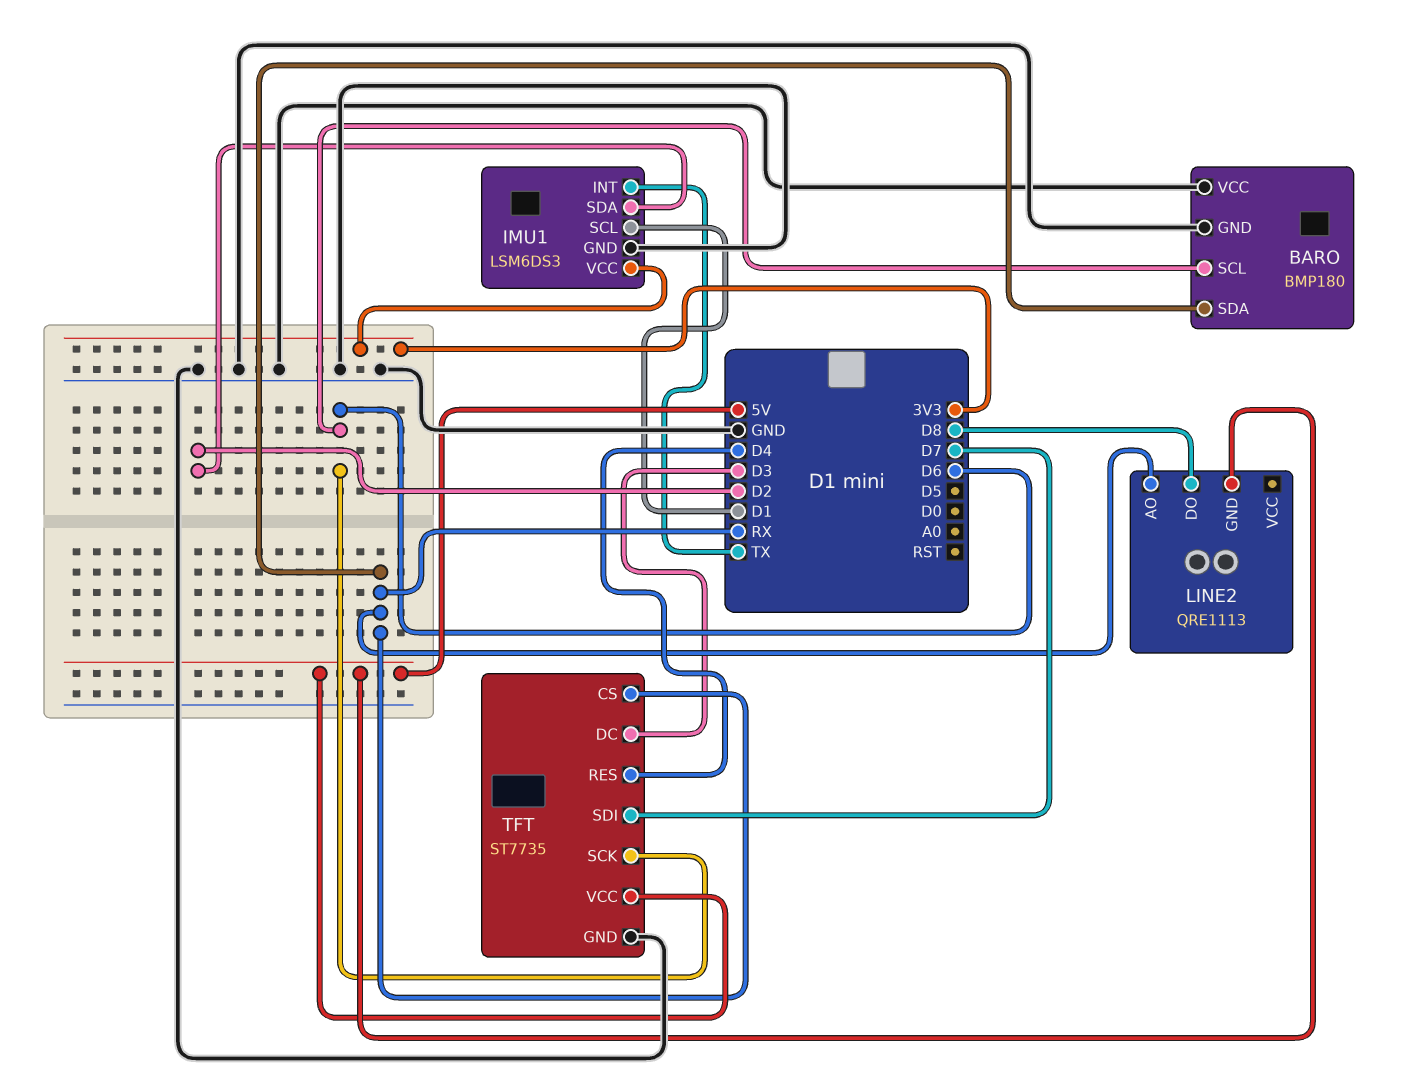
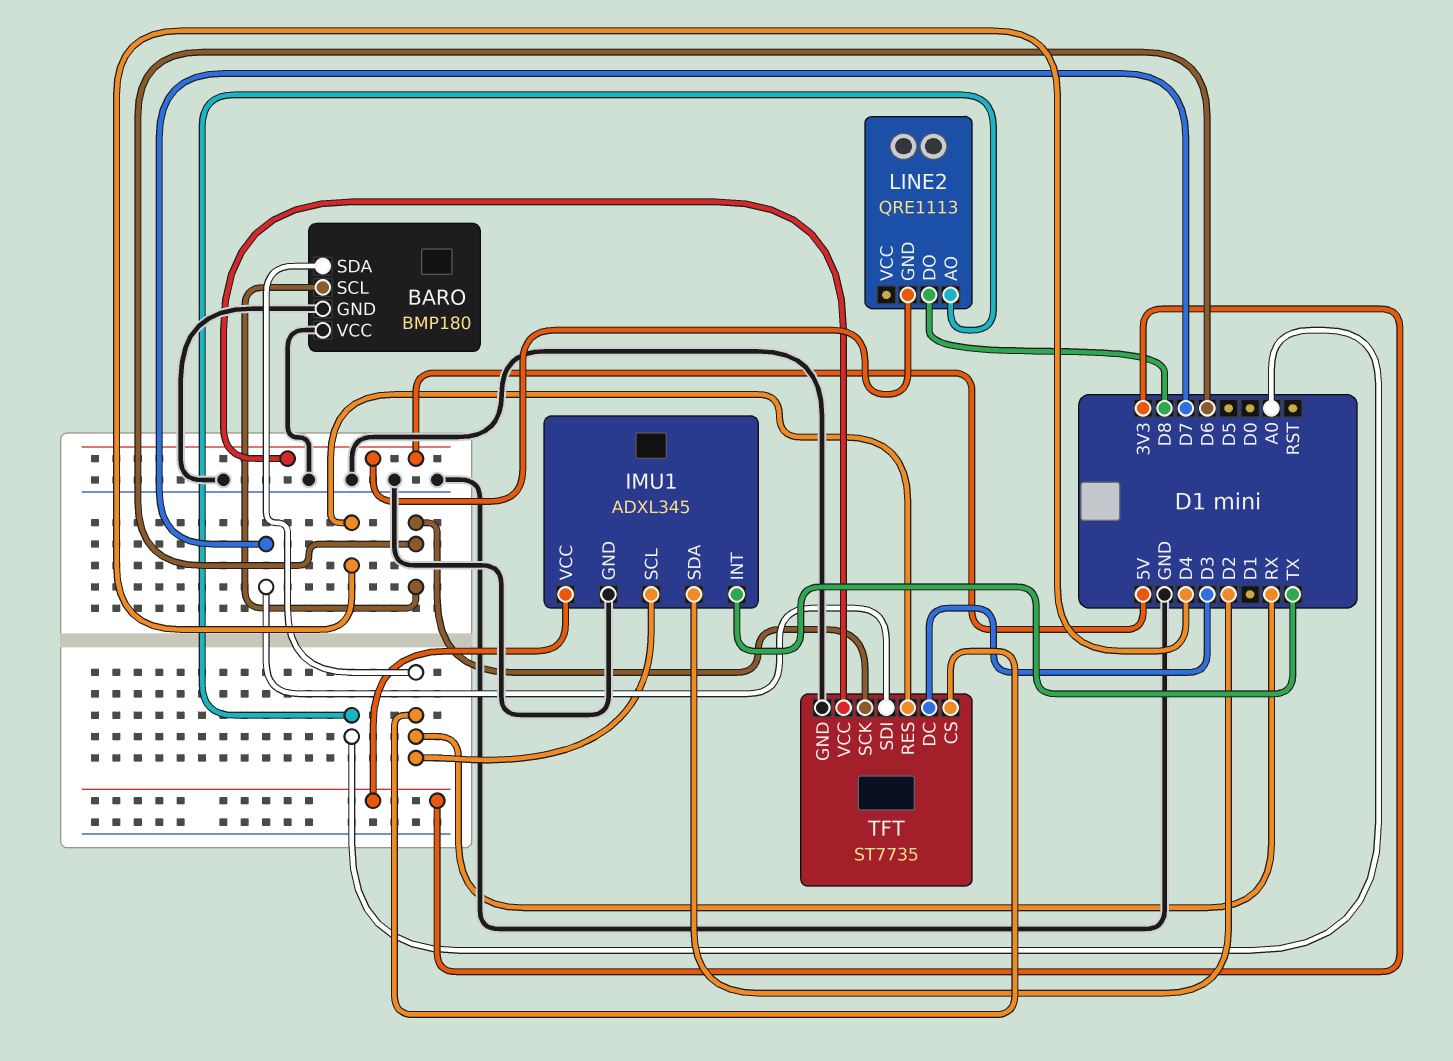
IMU1: LSM6DS3 -> ADXL345
IMU1 pin SCL: D1 -> RX
LINE2 pin AO: RX -> A0

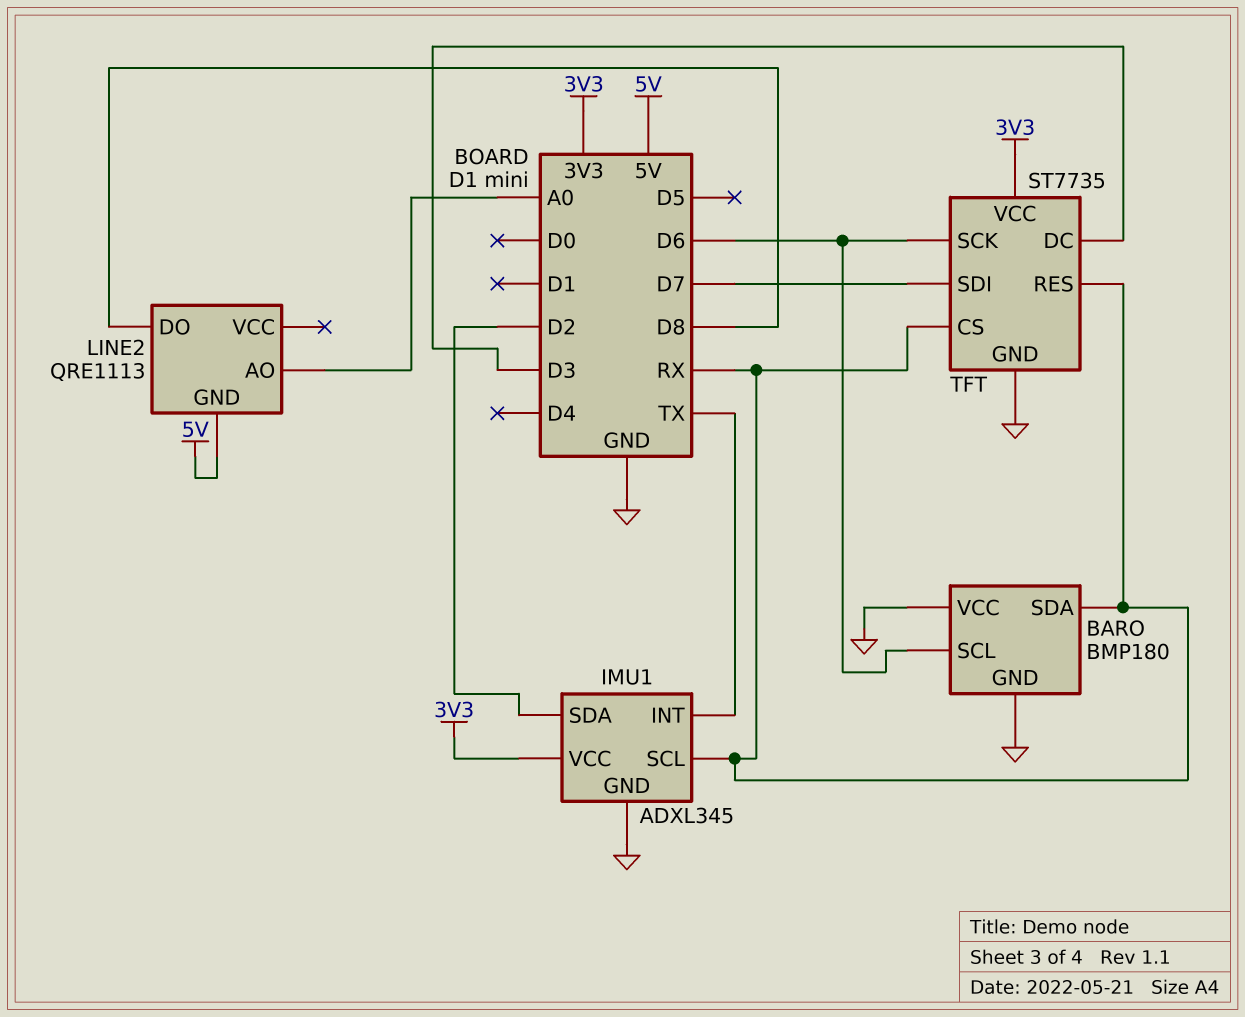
TFT pin RES: D4 -> RX
TFT pin VCC: 5V -> 3V3

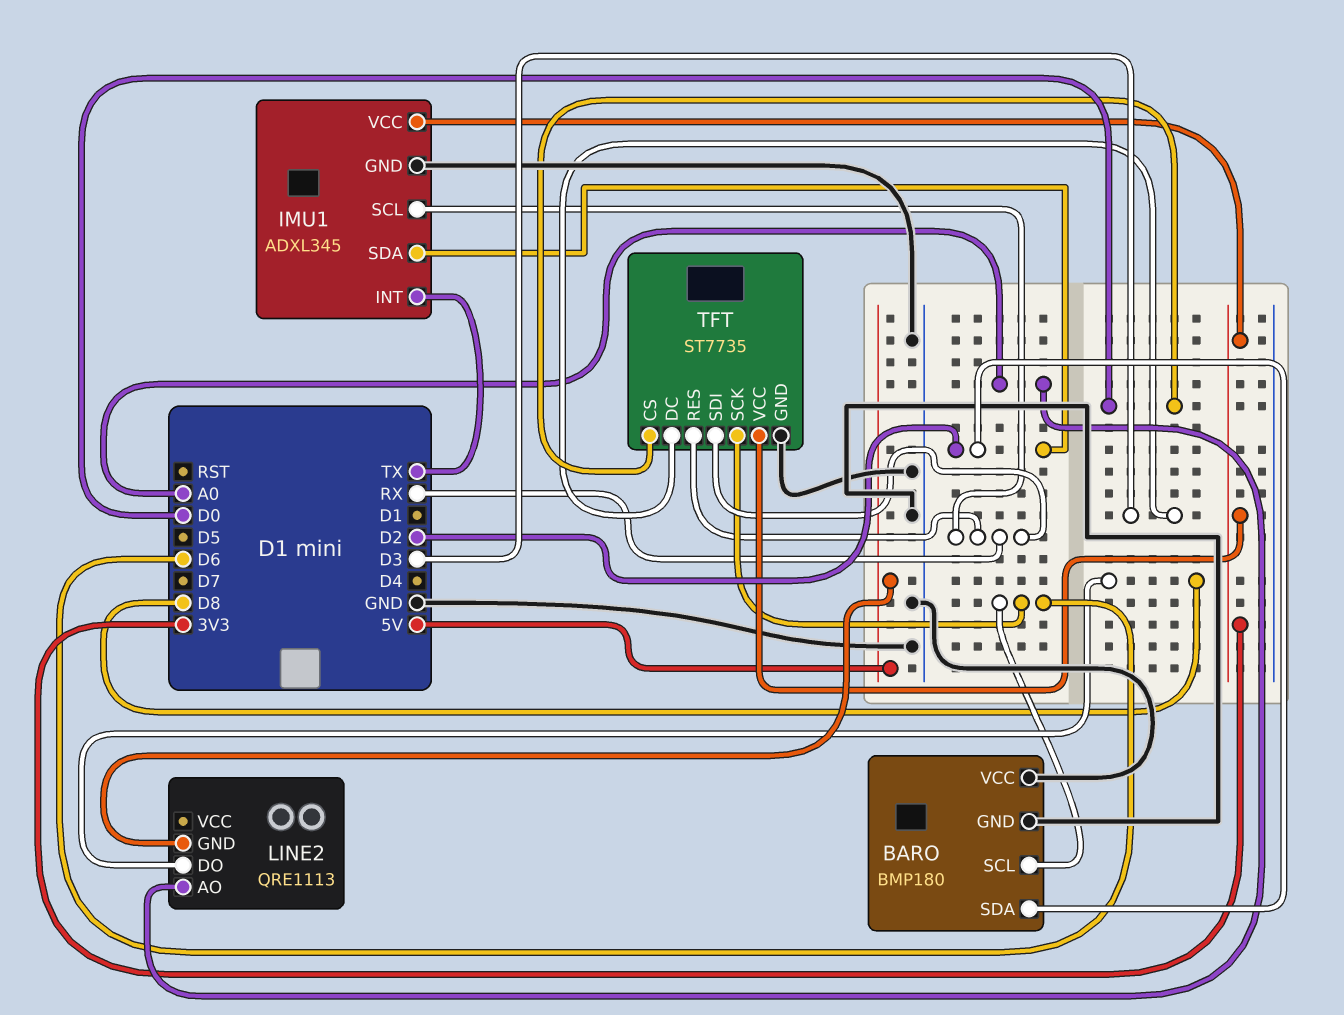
BARO pin SDA: RX -> D2
TFT pin CS: RX -> D0
TFT pin SDI: D7 -> RX

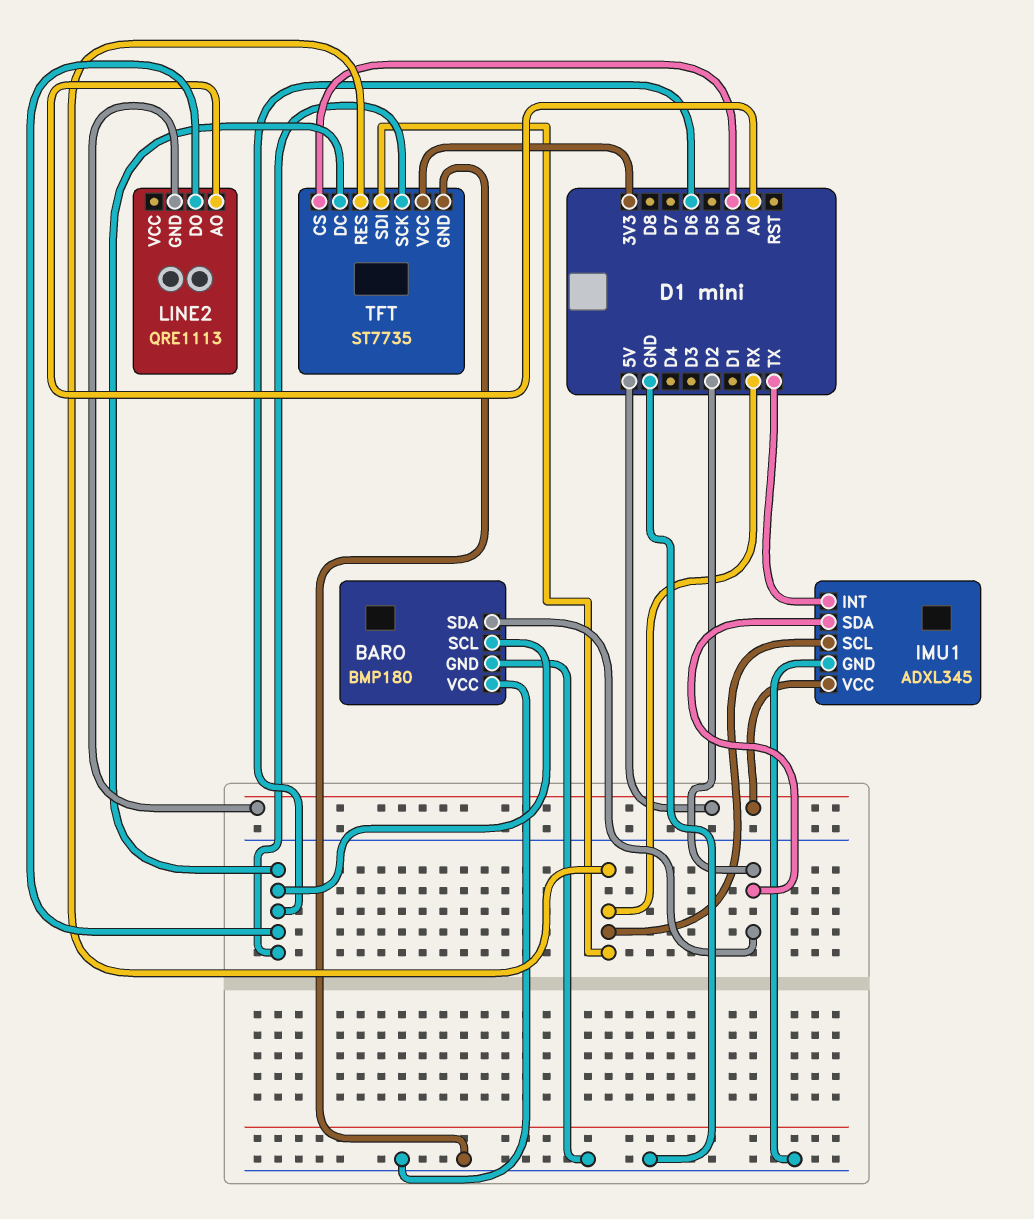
IMU1 pin VCC: 3V3 -> 5V
LINE2 pin DO: D8 -> D6
TFT pin DC: D3 -> D6

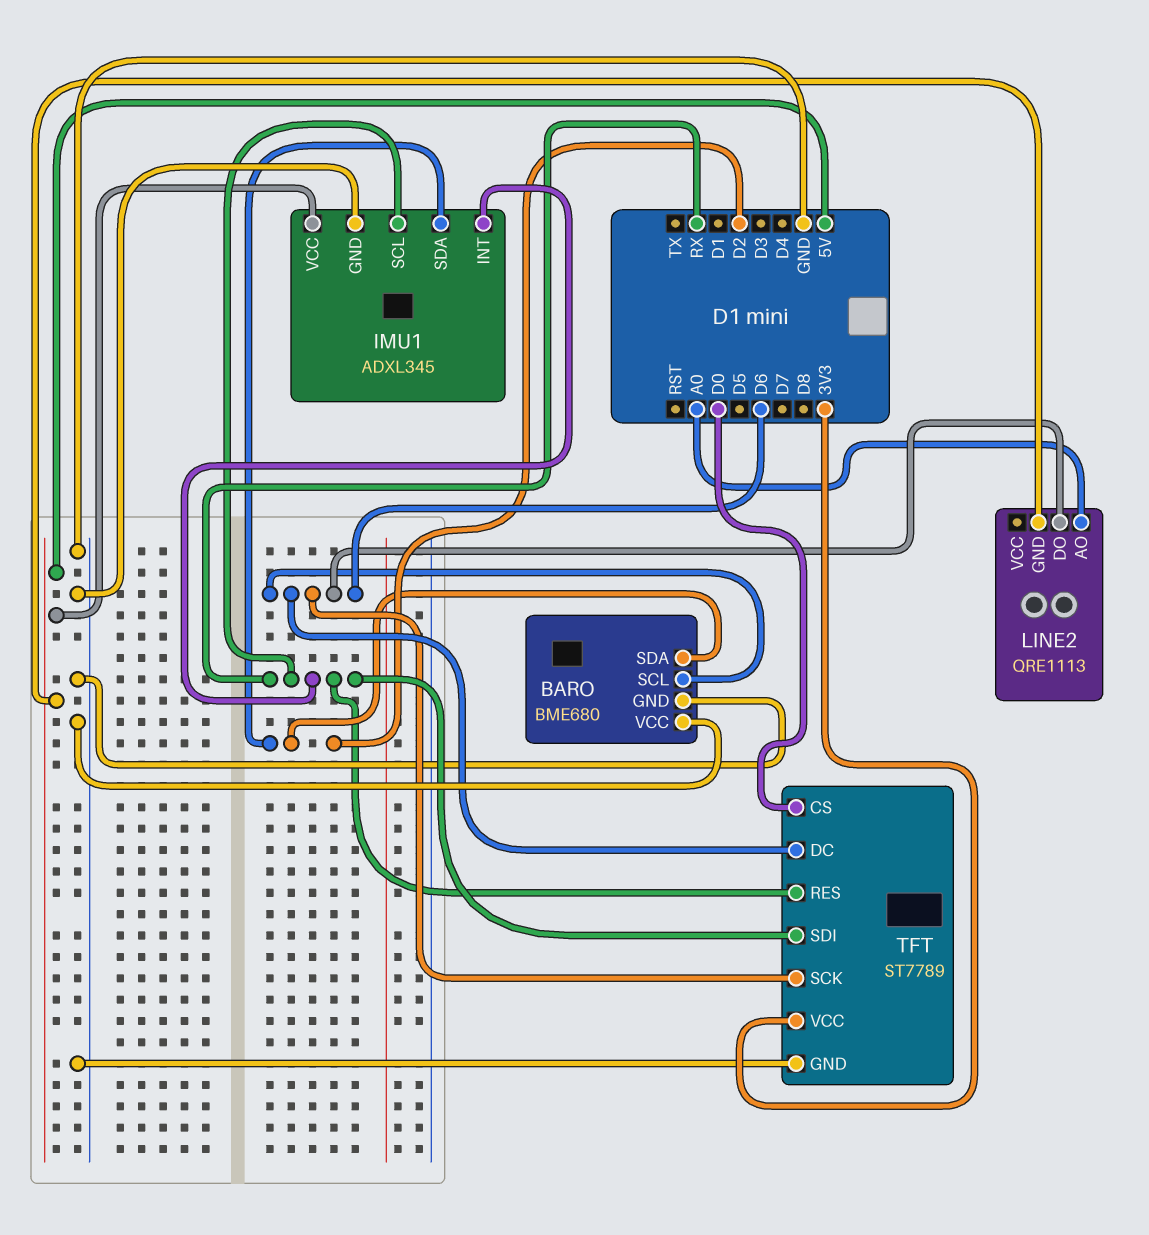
BARO: BMP180 -> BME680
IMU1 pin INT: TX -> RX
TFT: ST7735 -> ST7789

